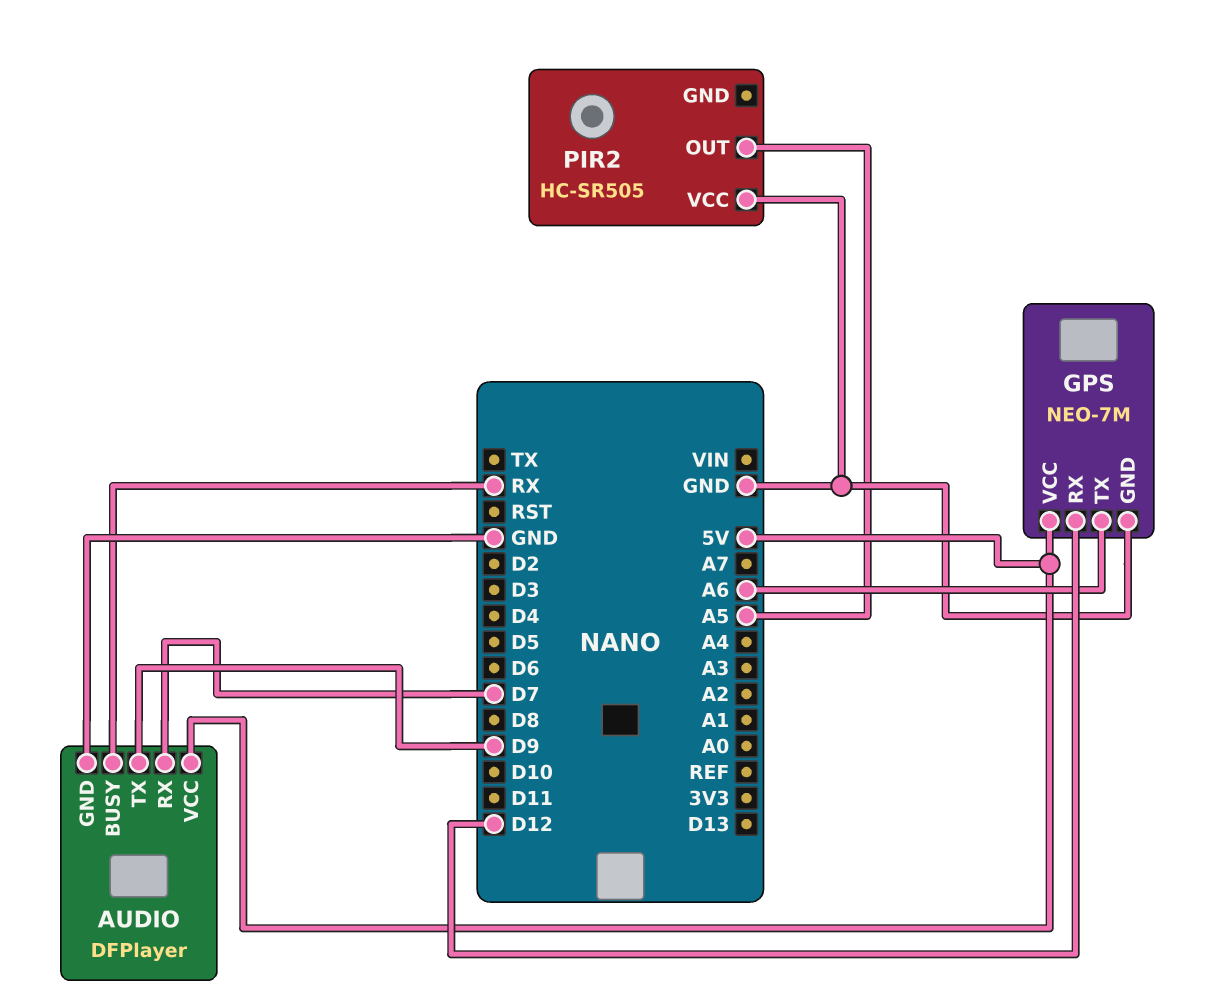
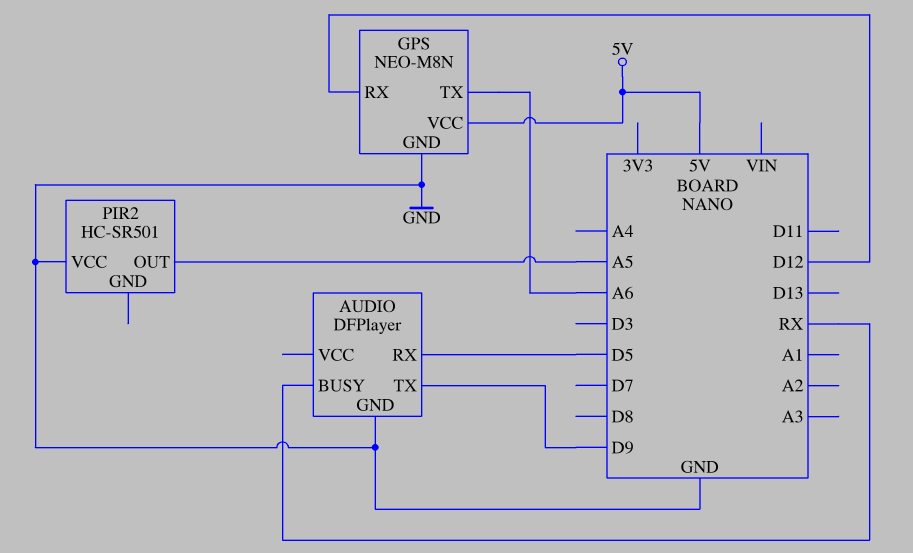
AUDIO pin RX: D7 -> D5
AUDIO pin VCC: 5V -> none
GPS: NEO-7M -> NEO-M8N
PIR2: HC-SR505 -> HC-SR501

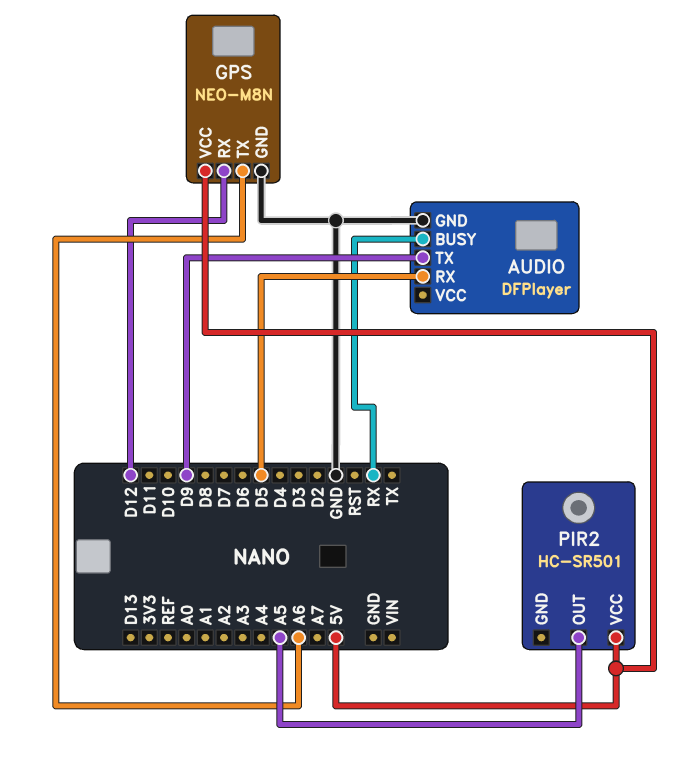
PIR2 pin VCC: GND -> 5V

